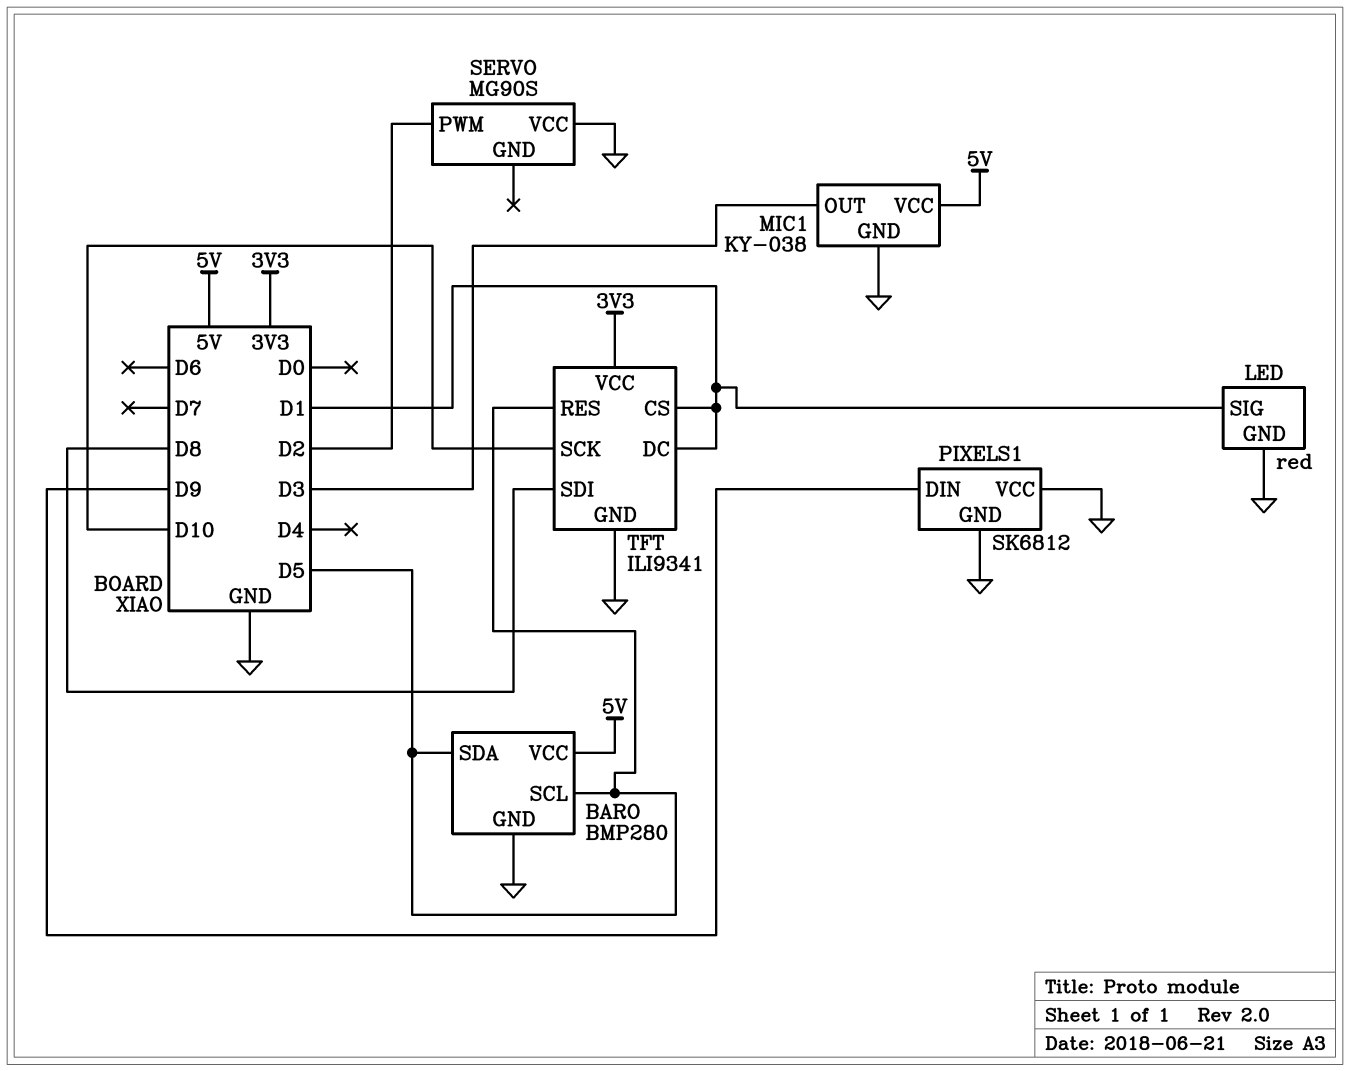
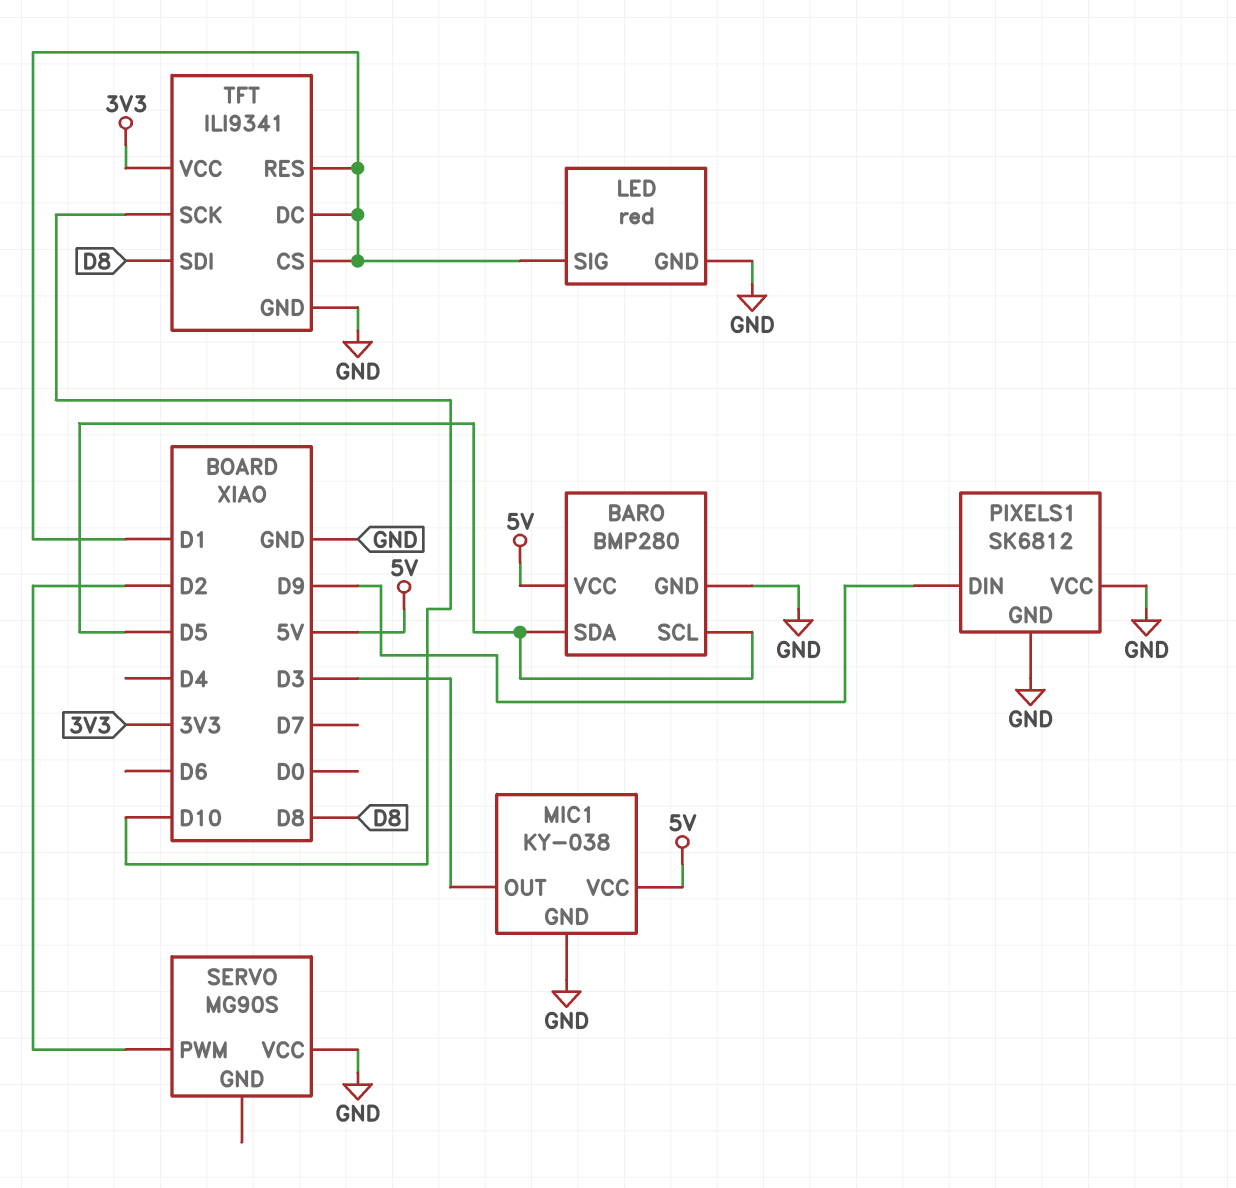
TFT pin RES: D5 -> D1

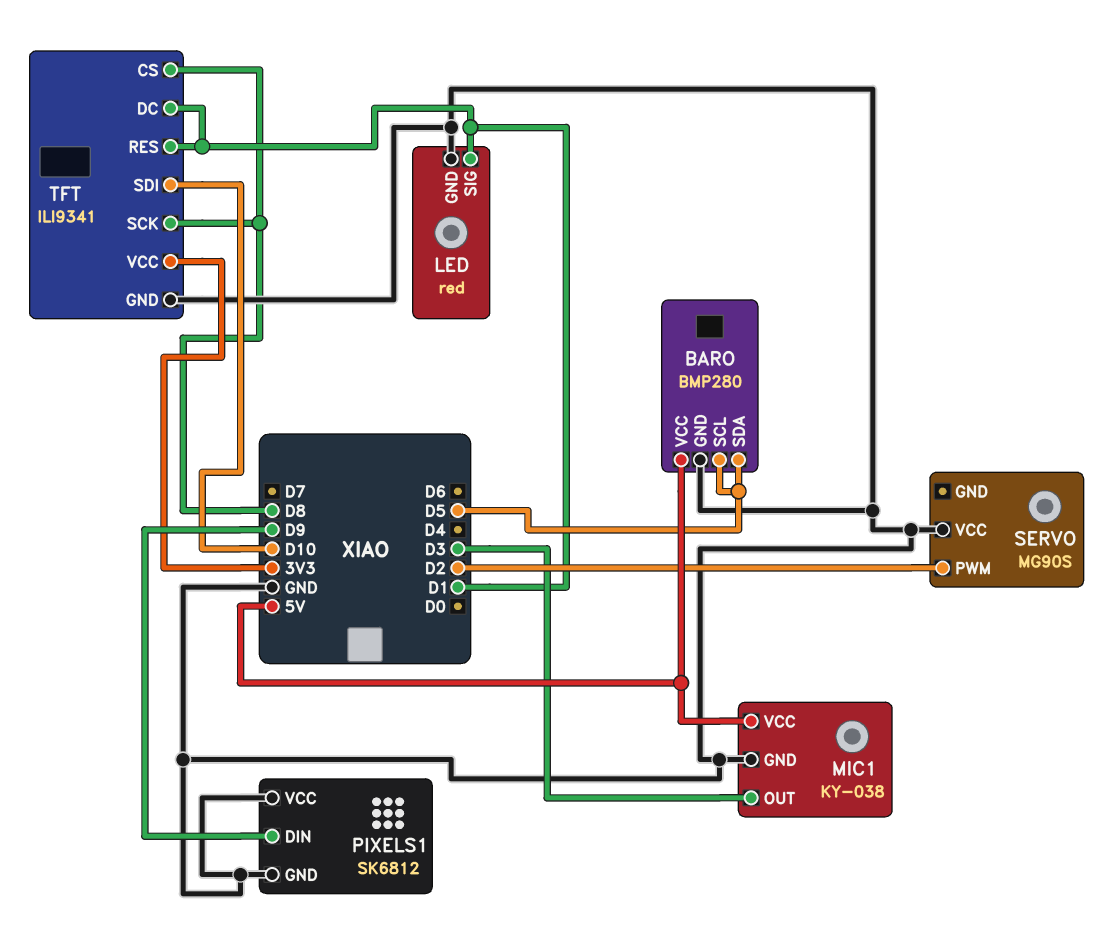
TFT pin CS: D1 -> D8
TFT pin SCK: D10 -> D8
TFT pin SDI: D8 -> D10

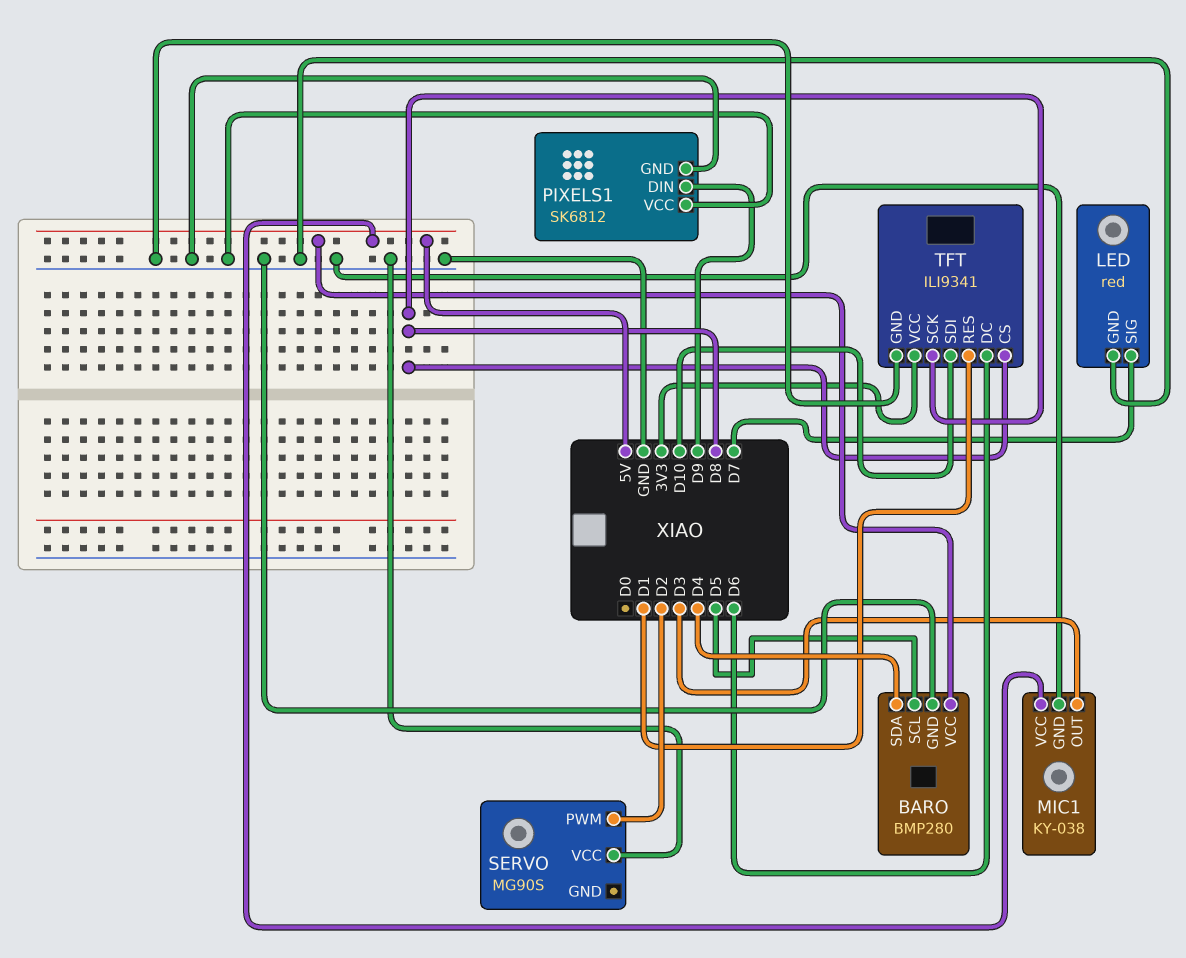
BARO pin SDA: D5 -> D4
LED pin SIG: D1 -> D7
TFT pin DC: D1 -> D6

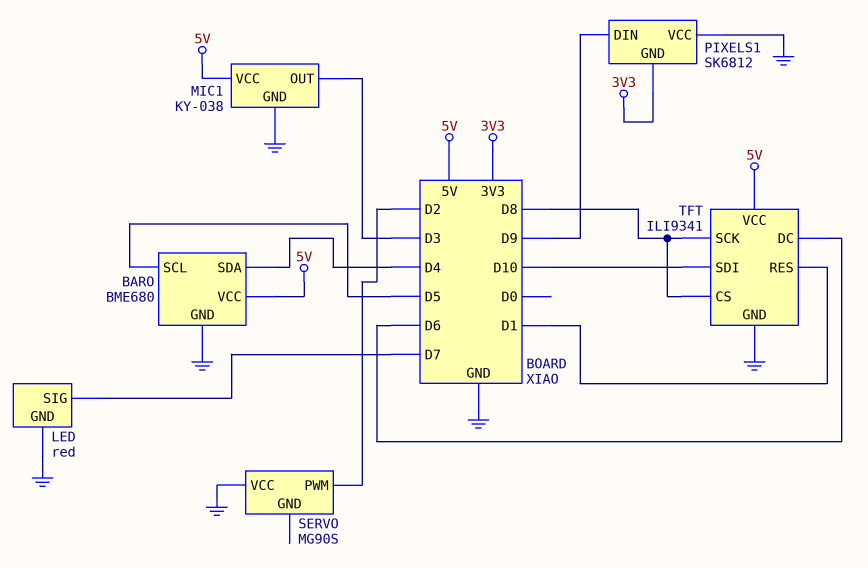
BARO: BMP280 -> BME680
PIXELS1 pin GND: GND -> 3V3
TFT pin VCC: 3V3 -> 5V

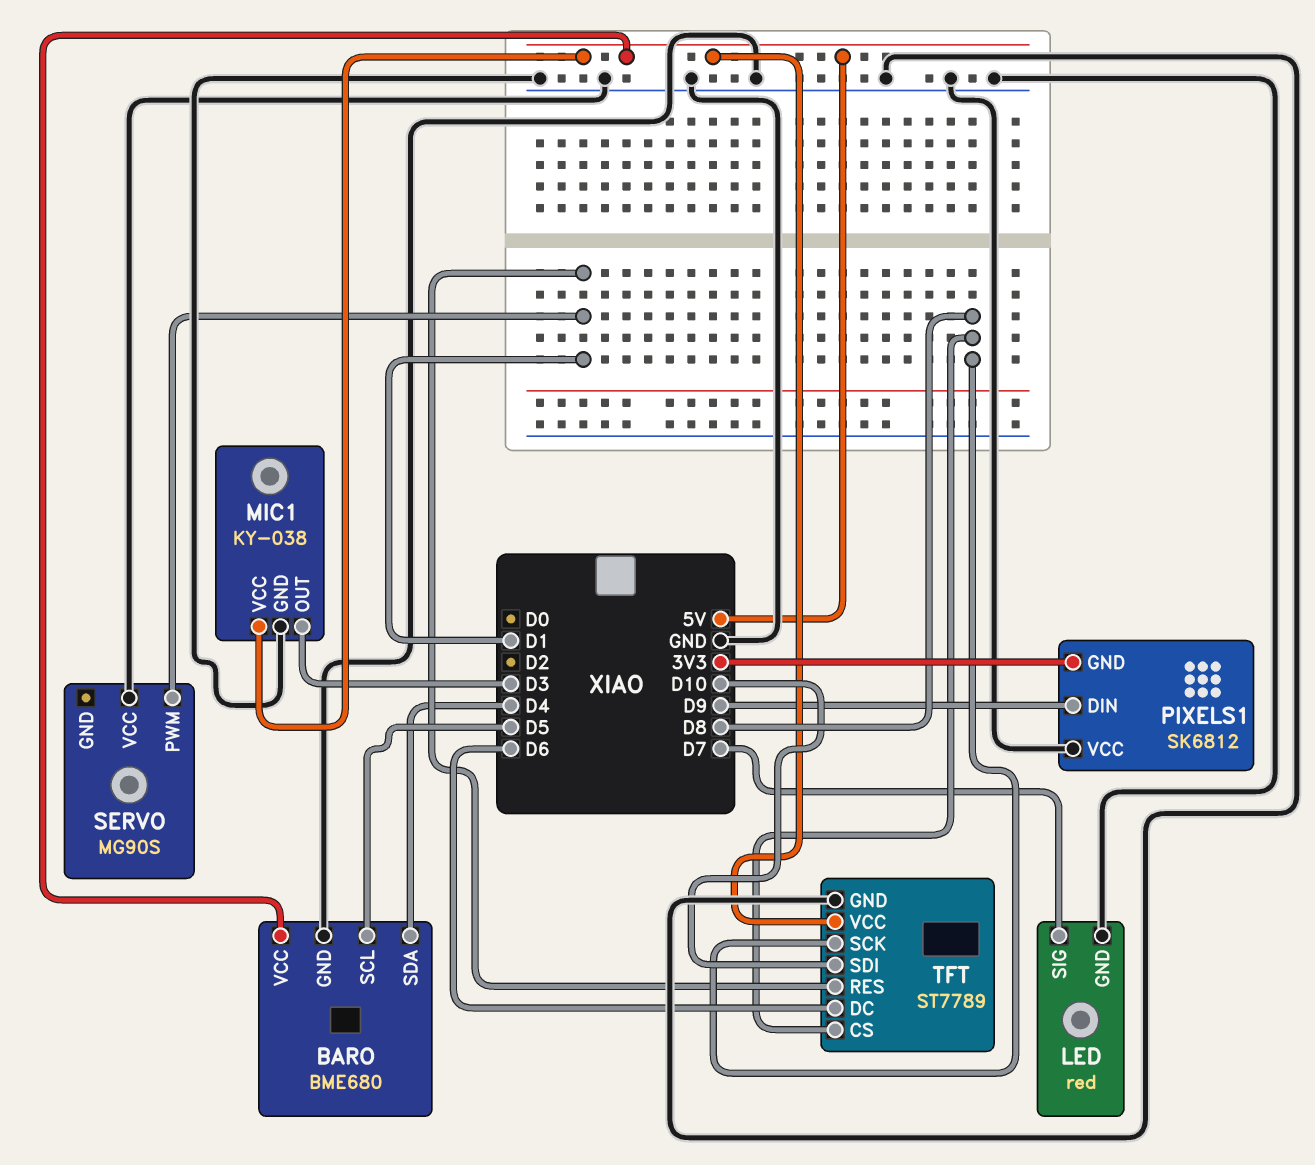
SERVO pin PWM: D2 -> D1
TFT: ILI9341 -> ST7789

